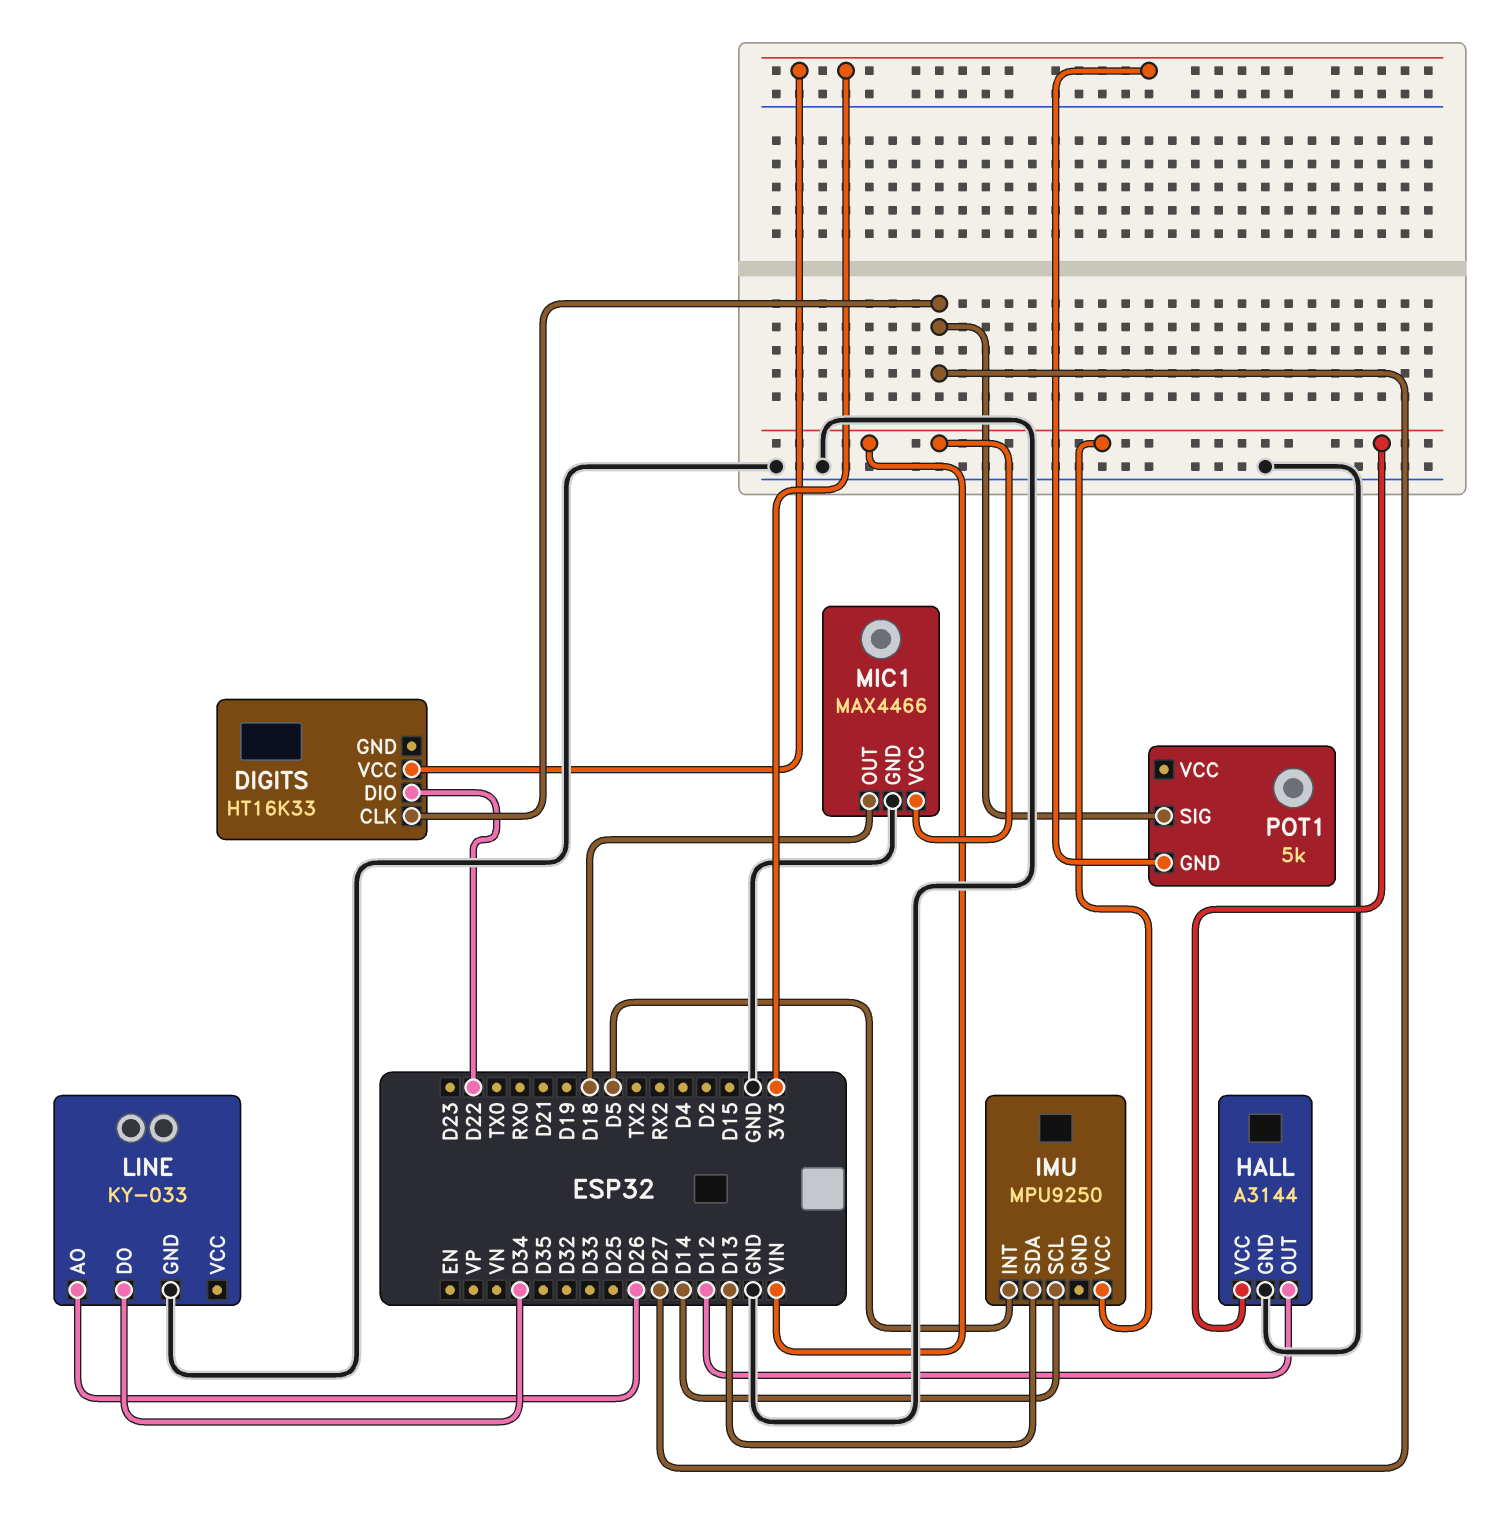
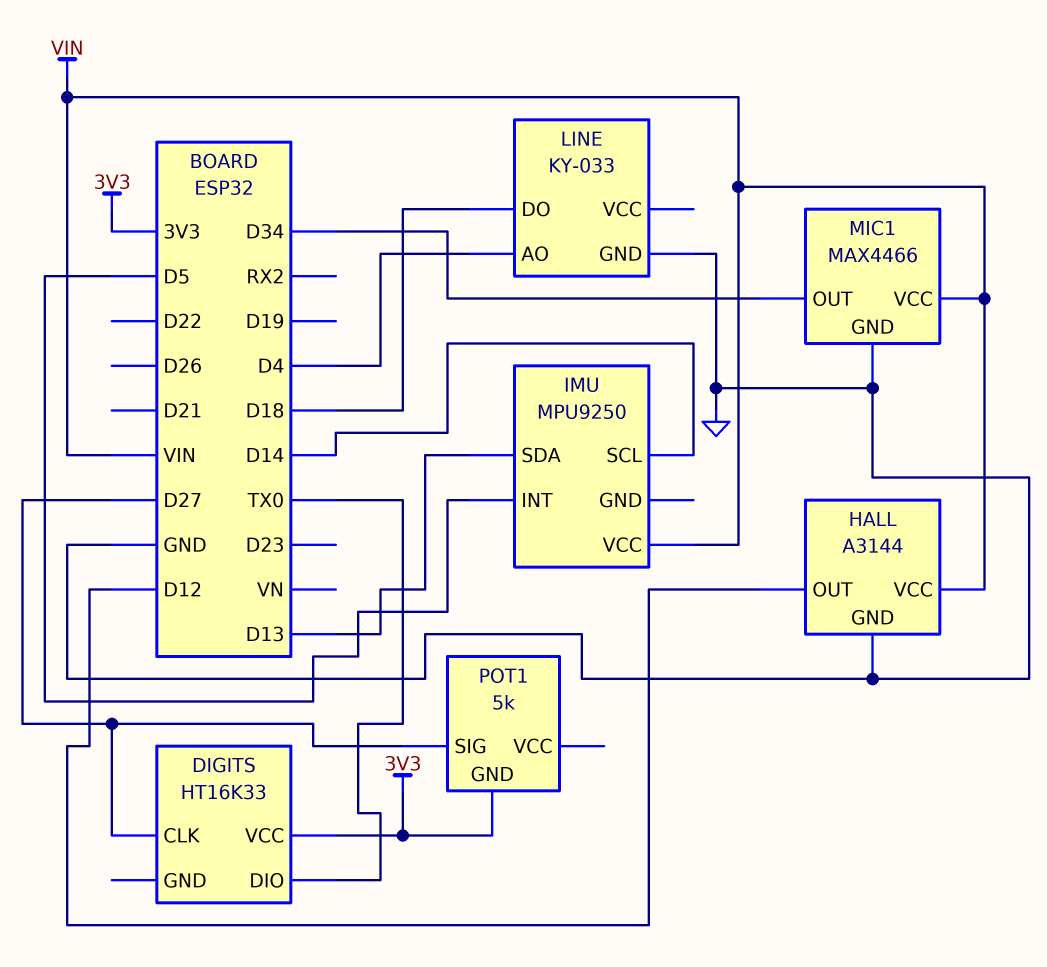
DIGITS pin DIO: D22 -> TX0
LINE pin AO: D26 -> D4
LINE pin DO: D34 -> D18
MIC1 pin OUT: D18 -> D34

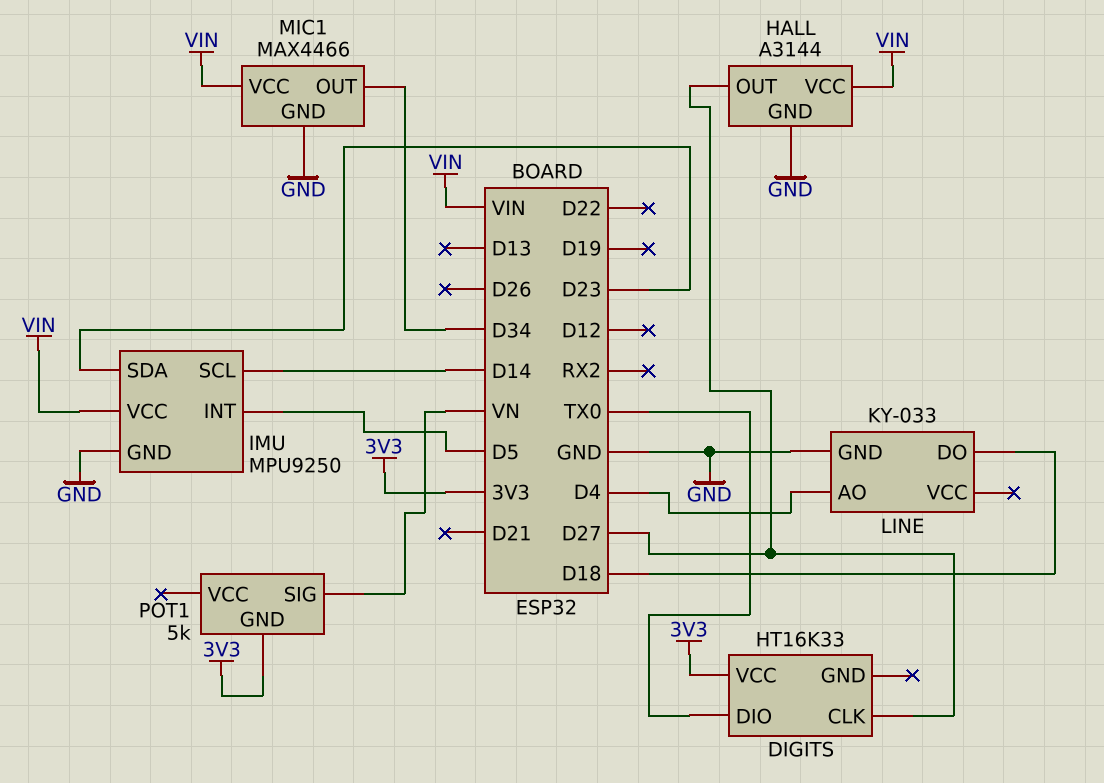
HALL pin OUT: D12 -> D27
IMU pin GND: none -> GND
IMU pin SDA: D13 -> D23
POT1 pin SIG: D27 -> VN

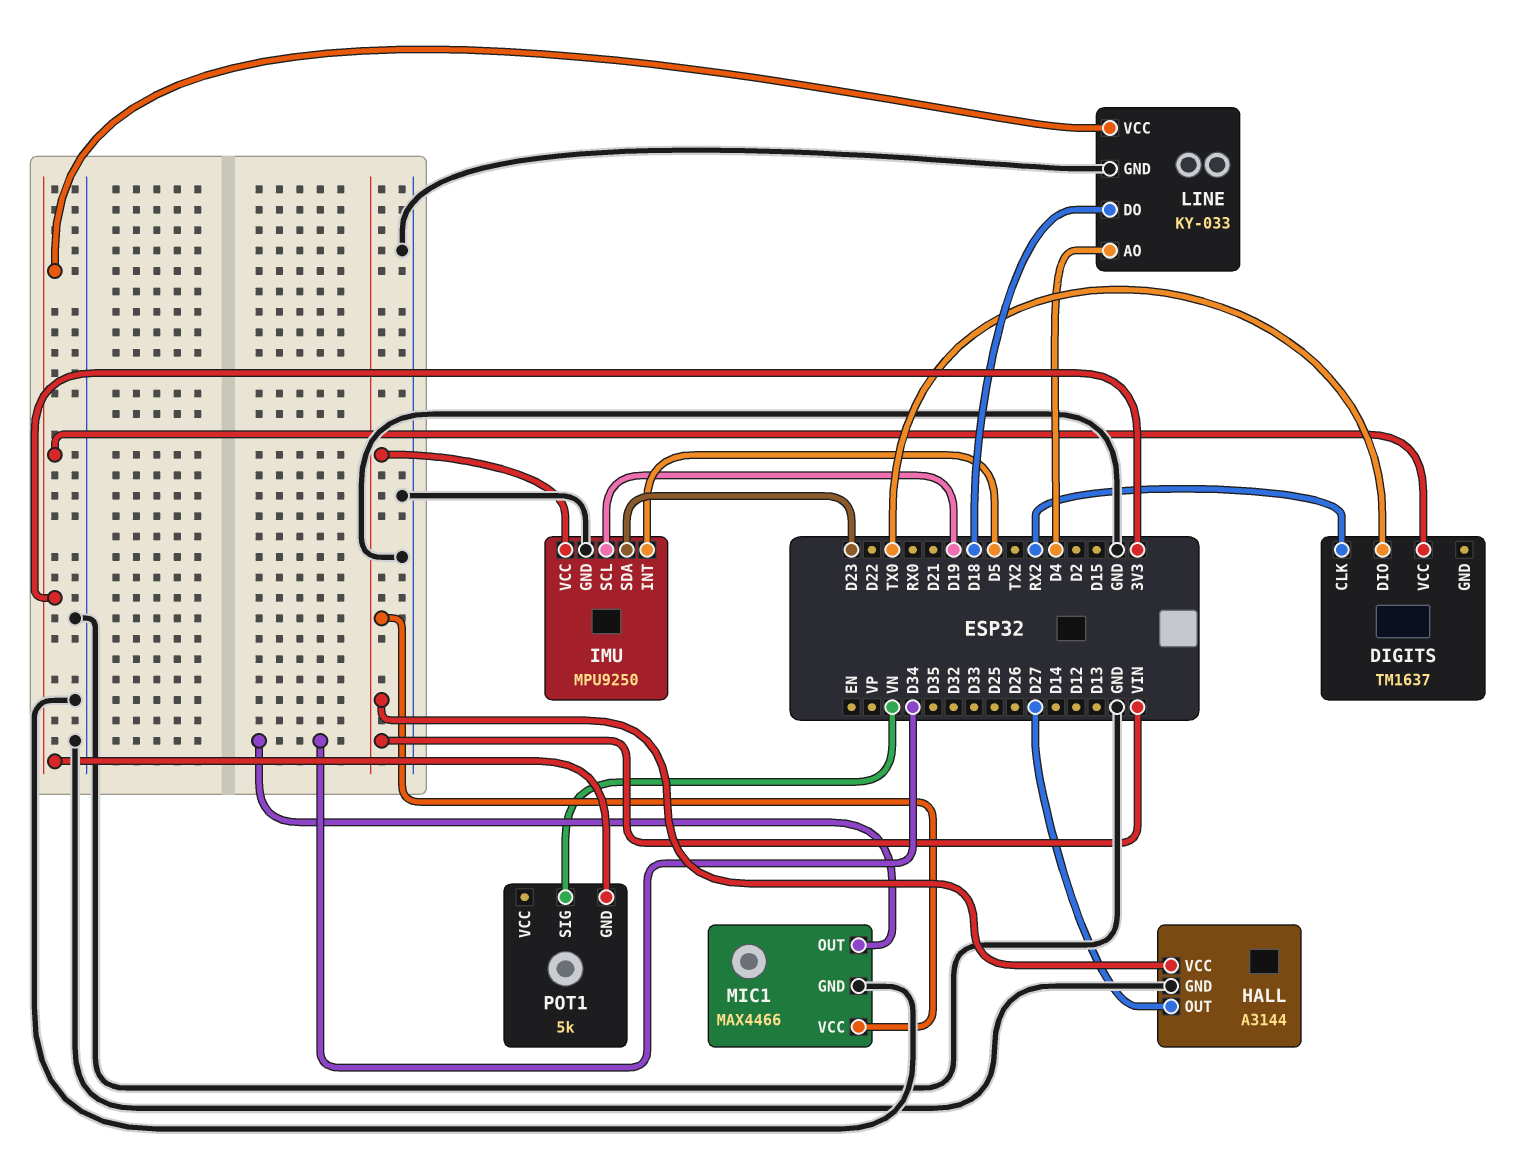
DIGITS: HT16K33 -> TM1637
DIGITS pin CLK: D27 -> RX2
IMU pin SCL: D14 -> D19
LINE pin VCC: none -> 3V3

